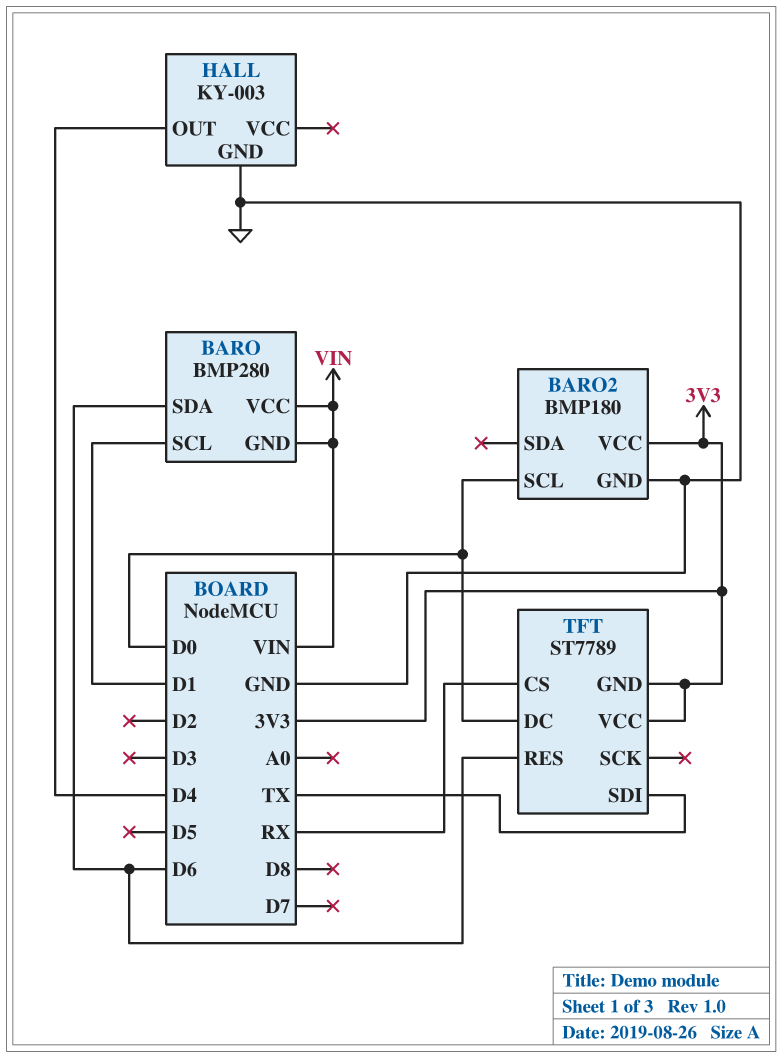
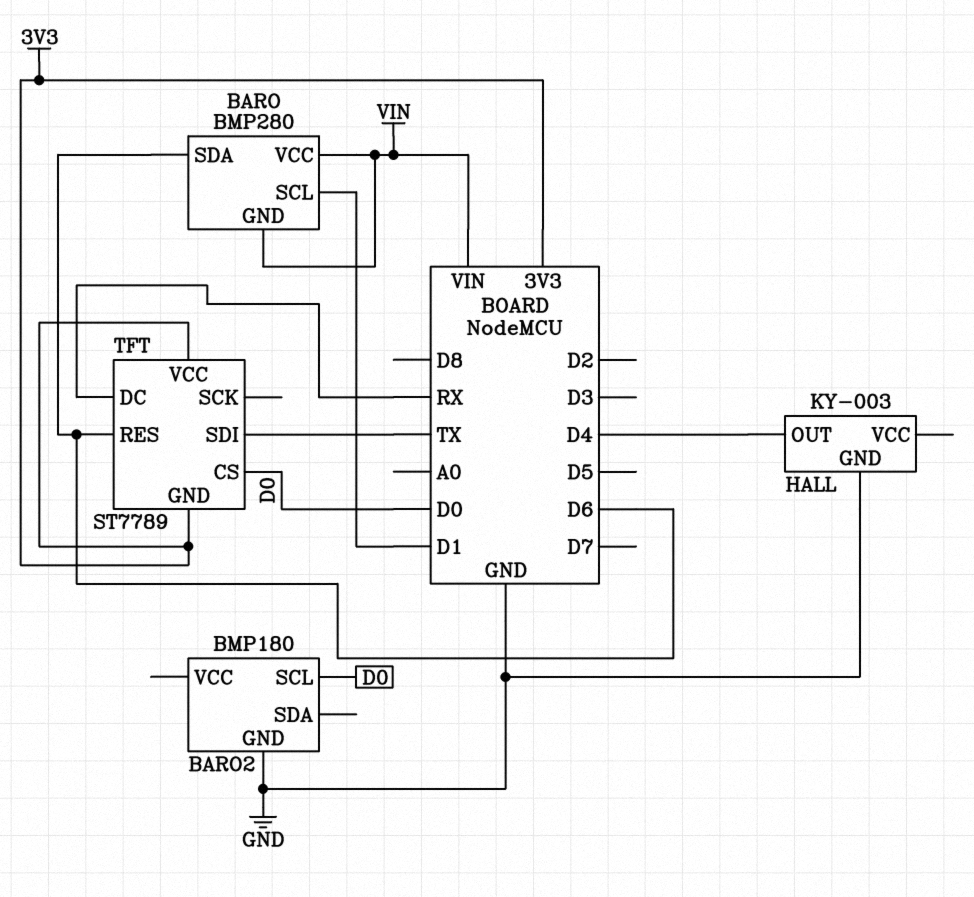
BARO2 pin VCC: 3V3 -> none
TFT pin CS: RX -> D0
TFT pin DC: D0 -> RX

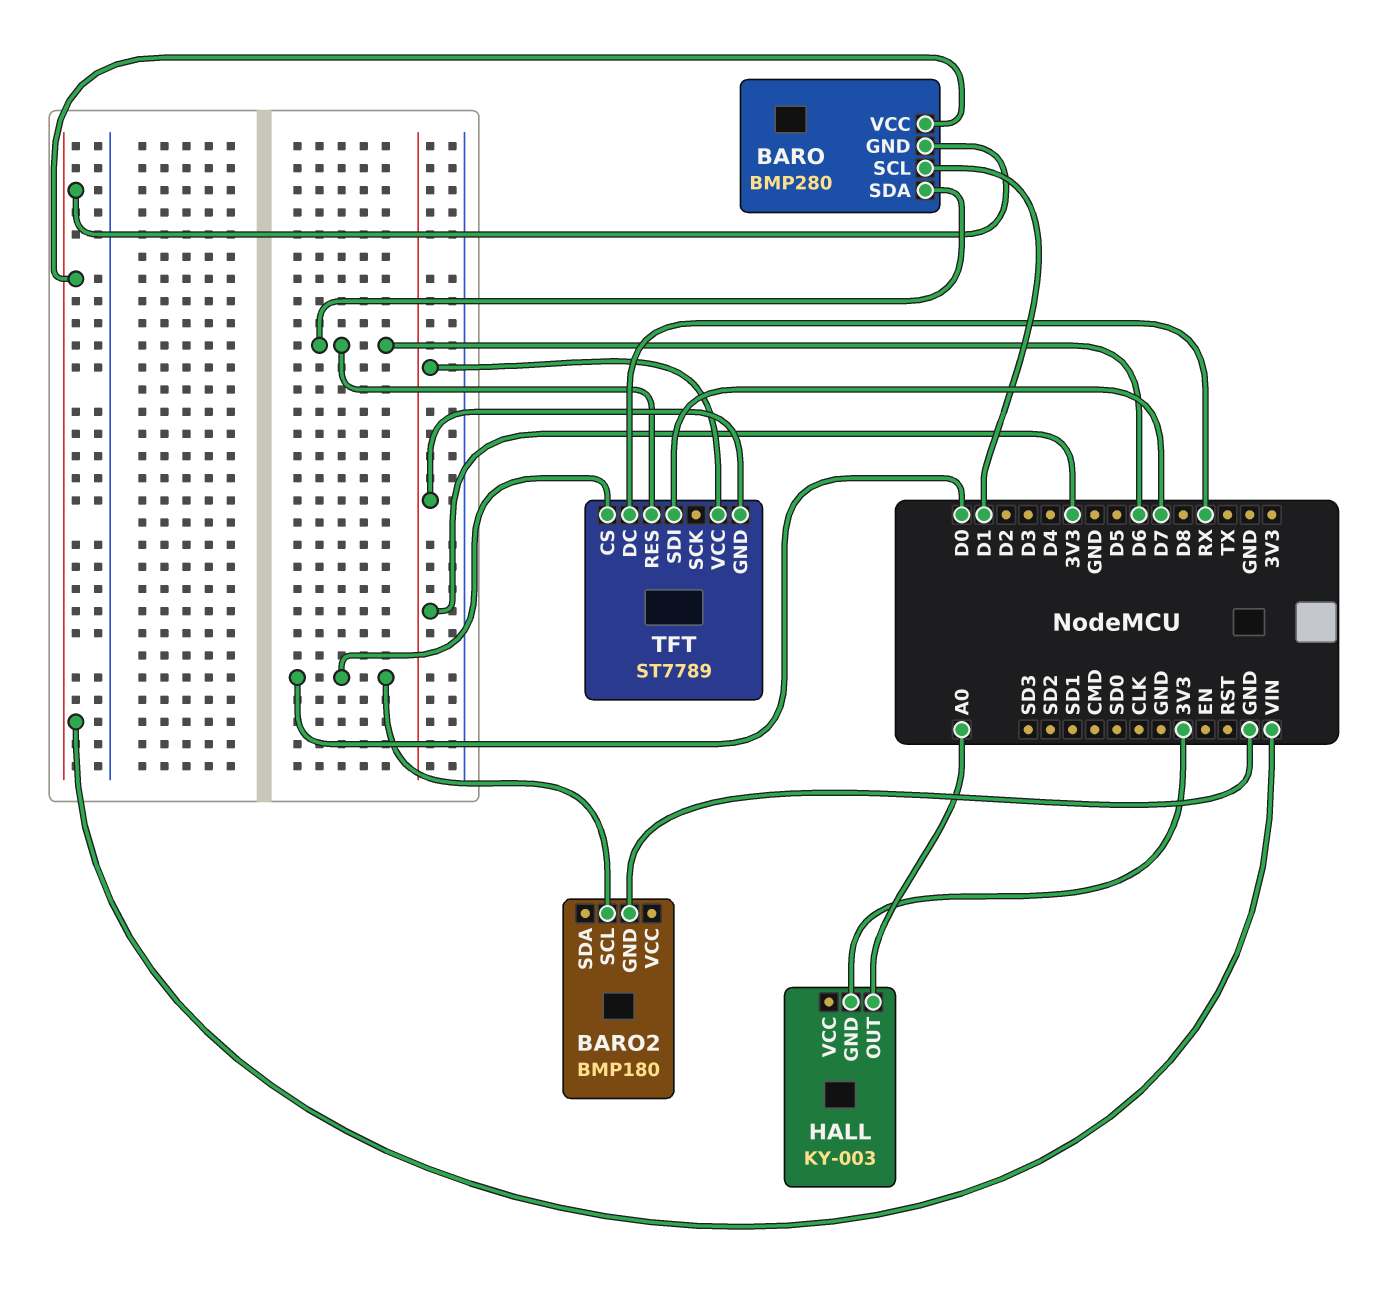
HALL pin GND: GND -> 3V3
HALL pin OUT: D4 -> A0
TFT pin SDI: TX -> D7

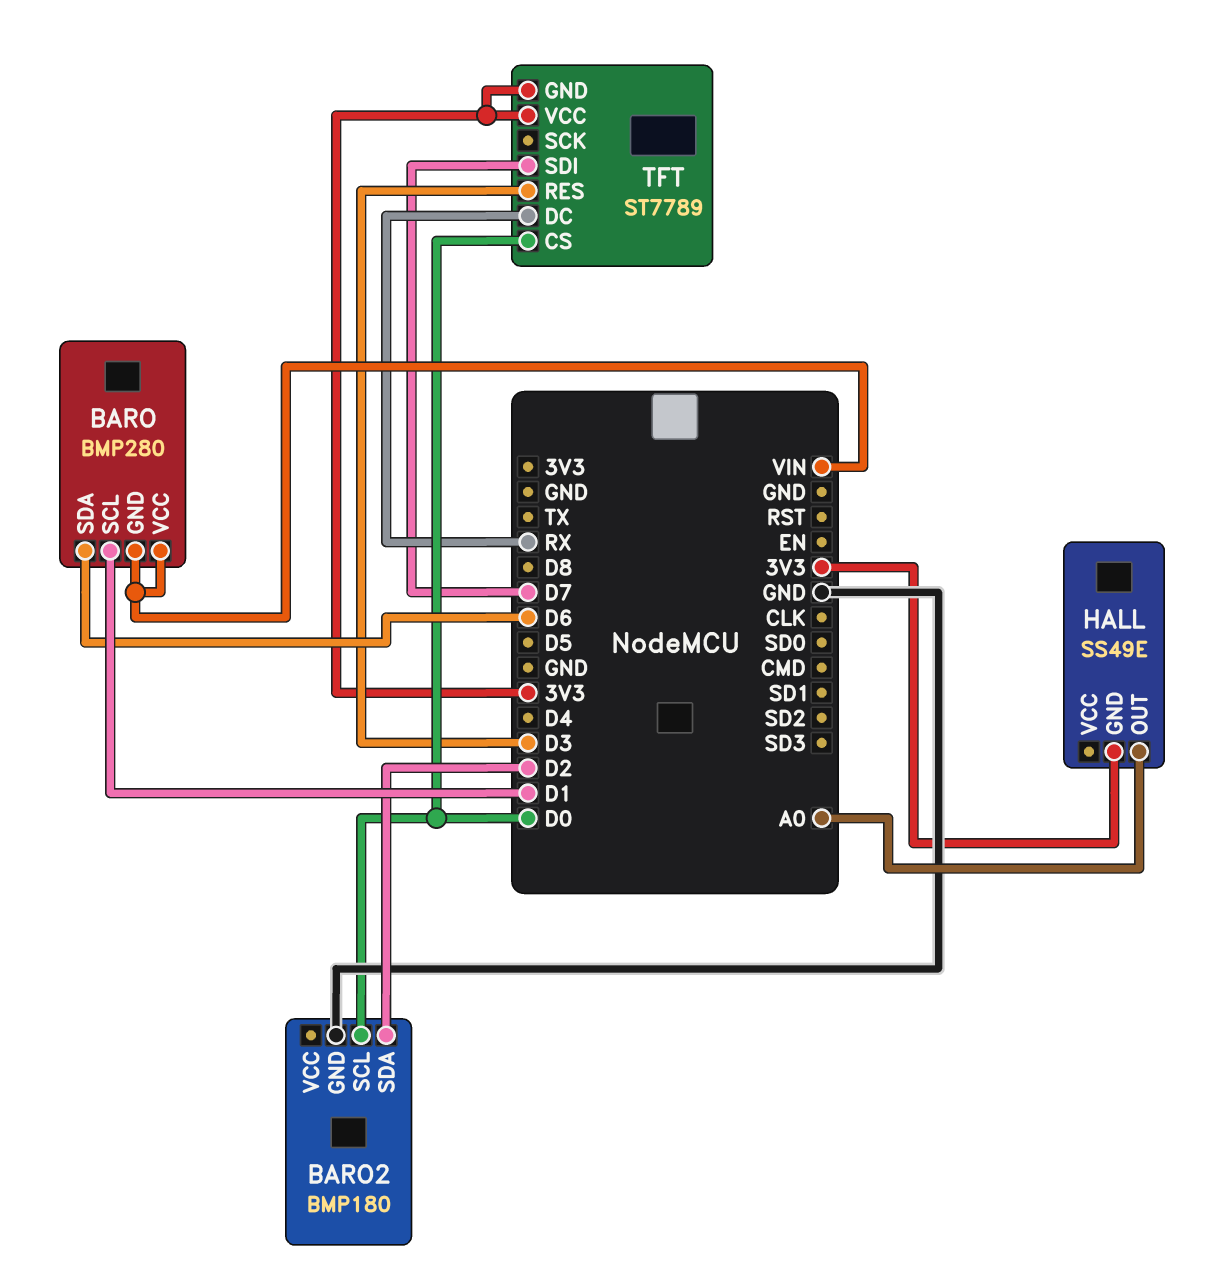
BARO2 pin SDA: none -> D2
HALL: KY-003 -> SS49E
TFT pin RES: D6 -> D3

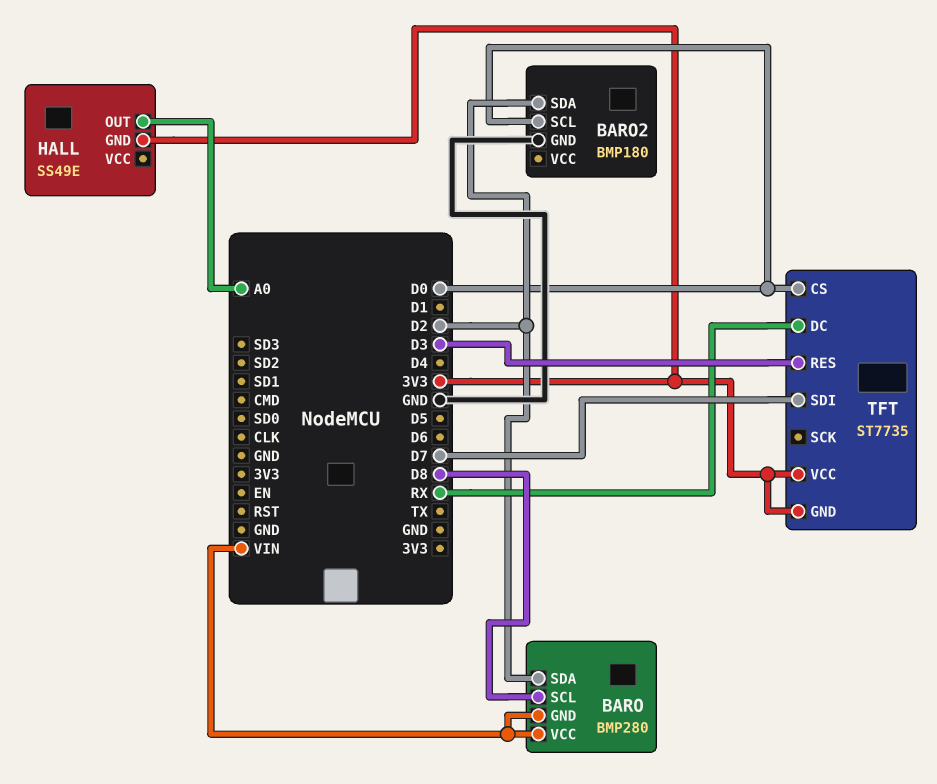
BARO pin SCL: D1 -> D8
BARO pin SDA: D6 -> D2
TFT: ST7789 -> ST7735

